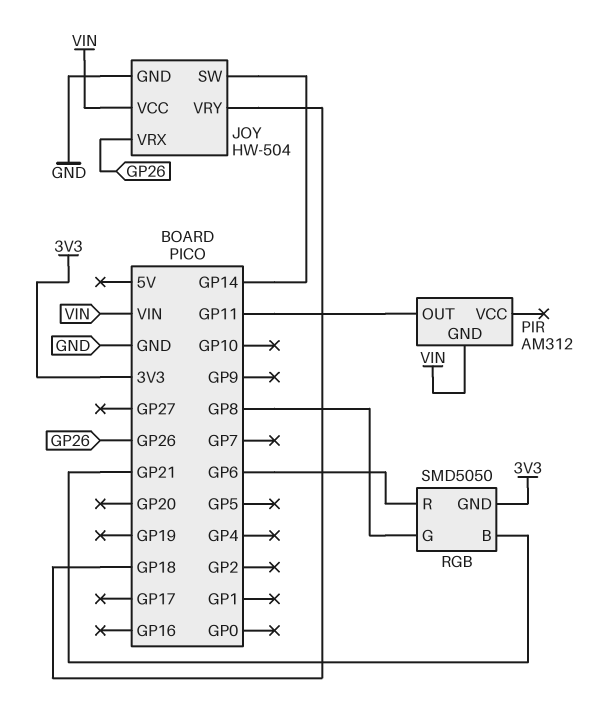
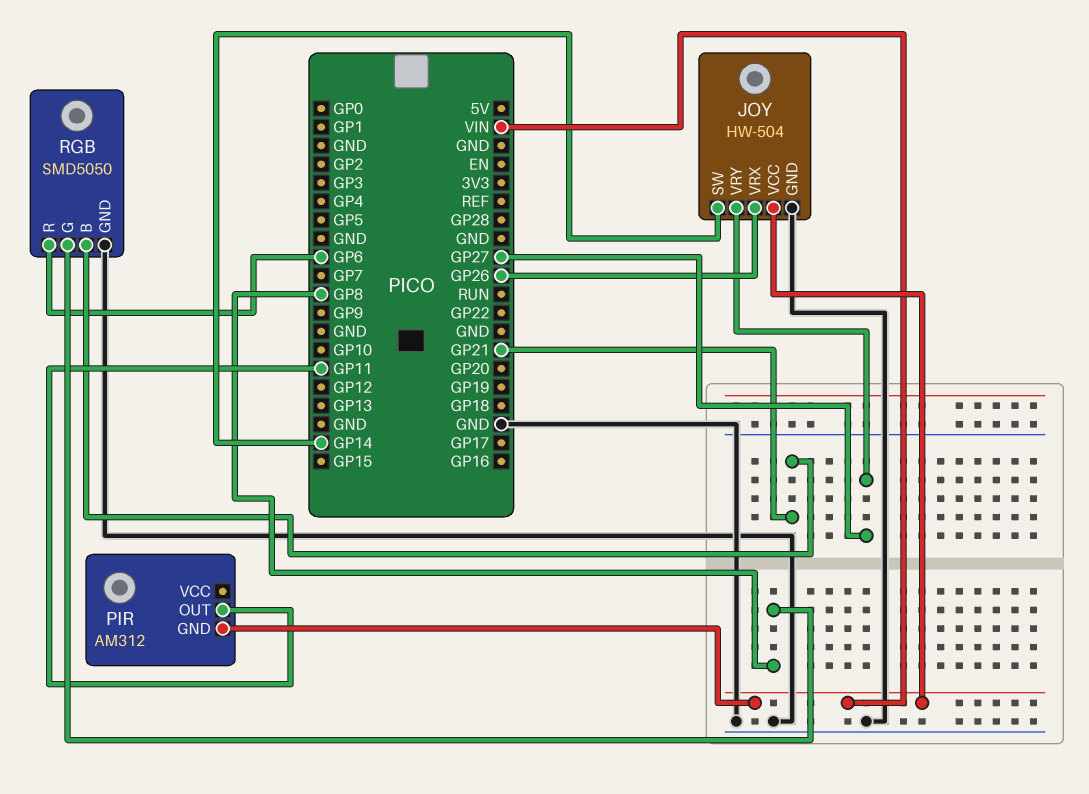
JOY pin VRY: GP18 -> GP27
RGB pin GND: 3V3 -> GND

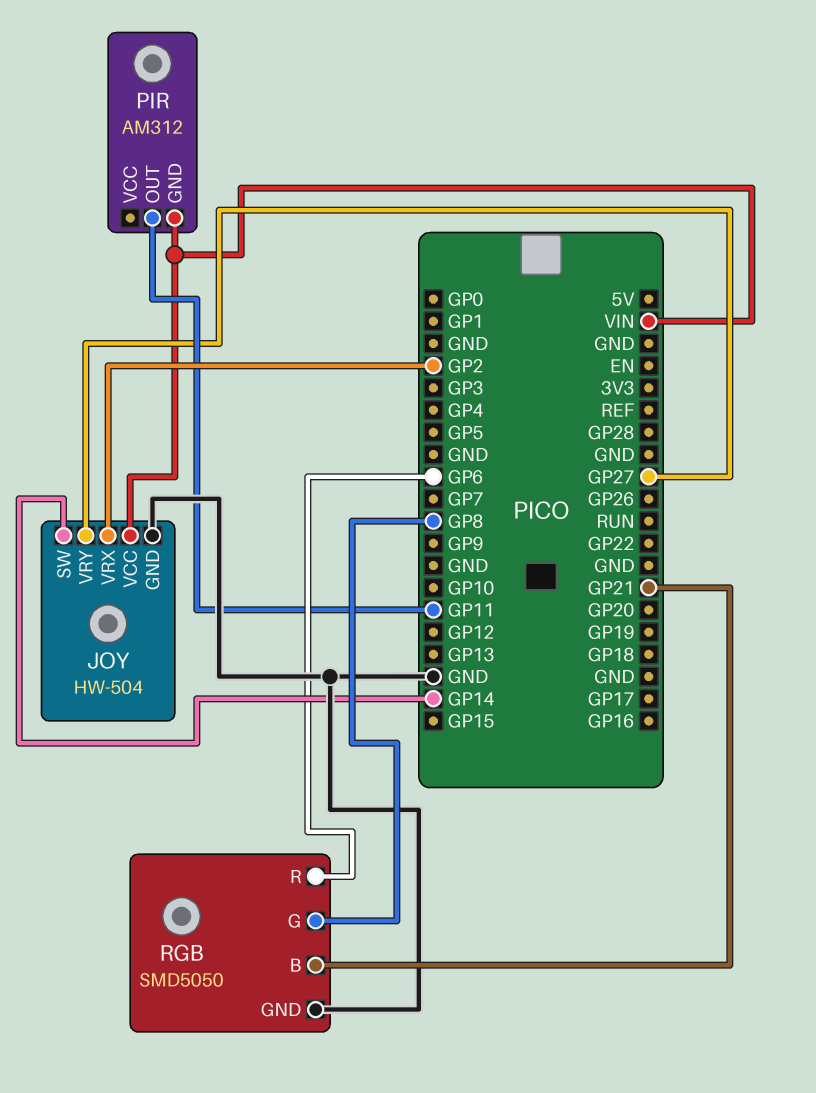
JOY pin VRX: GP26 -> GP2

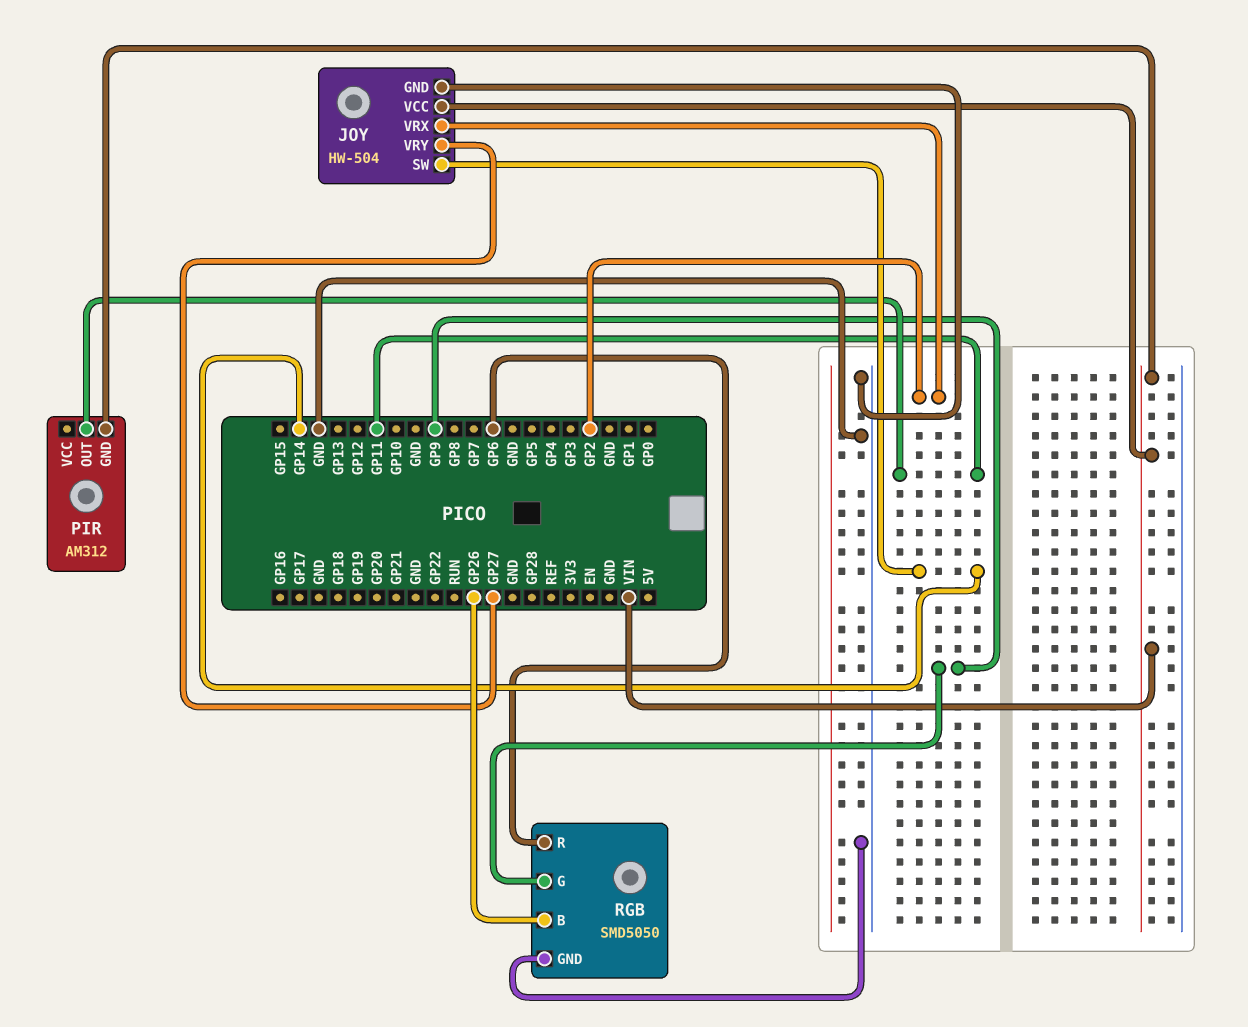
RGB pin B: GP21 -> GP26
RGB pin G: GP8 -> GP9

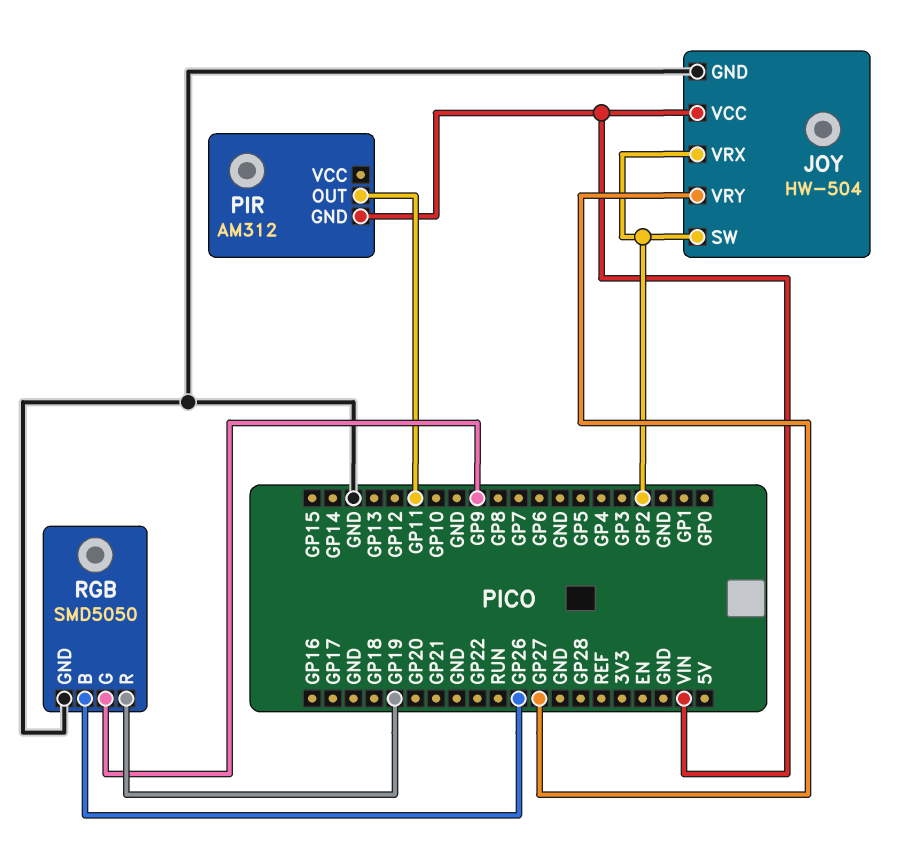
JOY pin SW: GP14 -> GP2
RGB pin R: GP6 -> GP19

